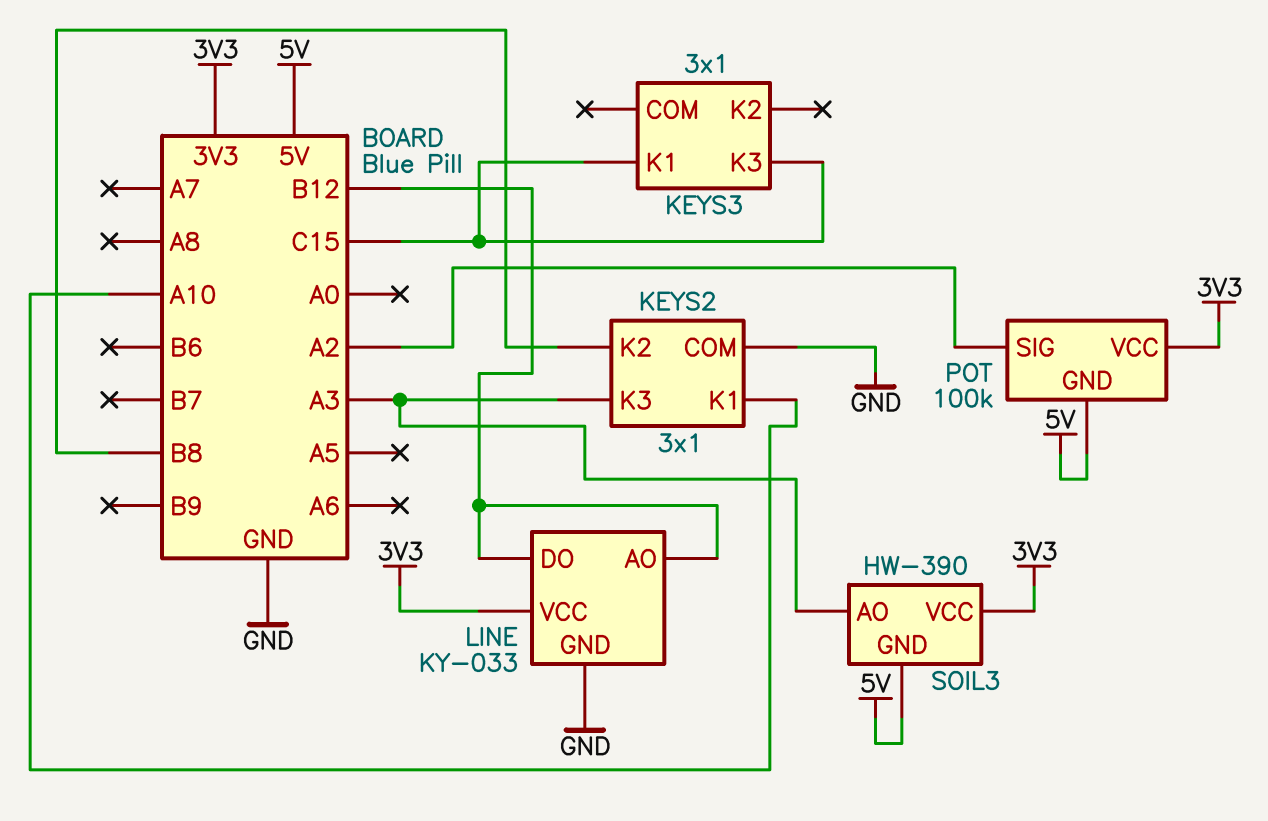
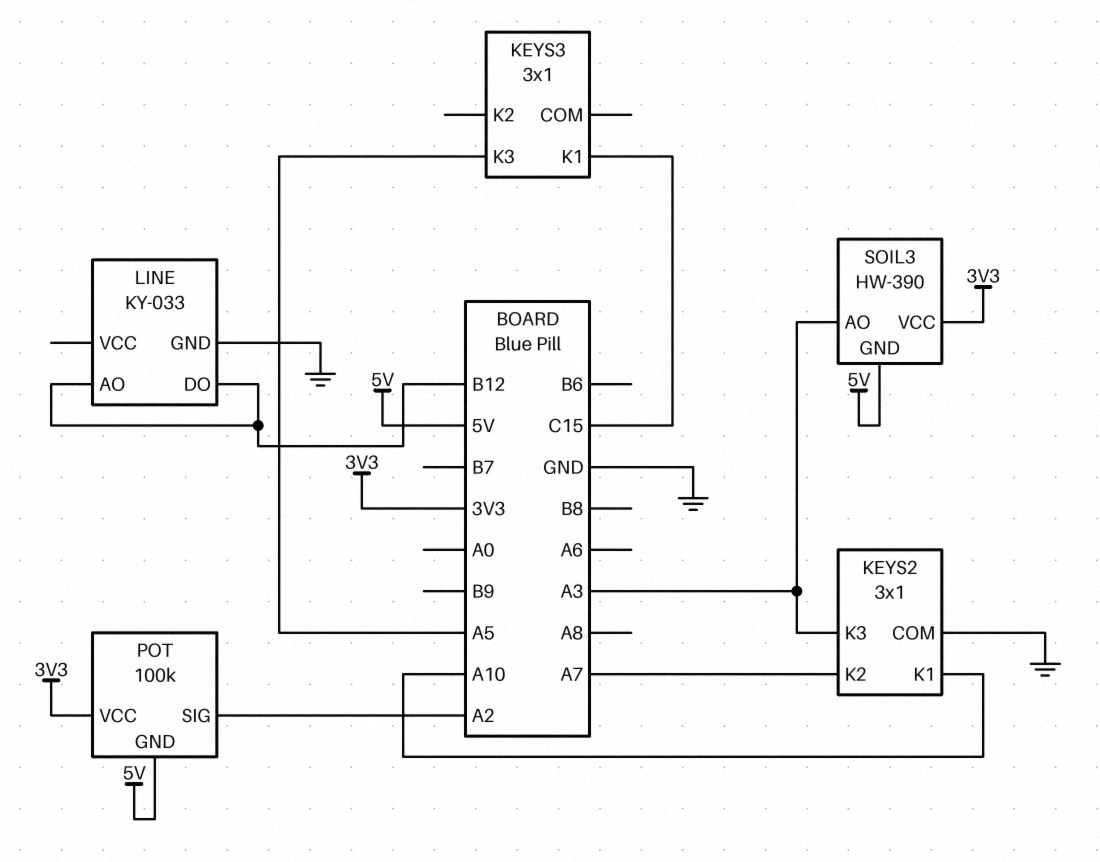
KEYS2 pin K2: B8 -> A7
KEYS3 pin K3: C15 -> A5
LINE pin VCC: 3V3 -> none

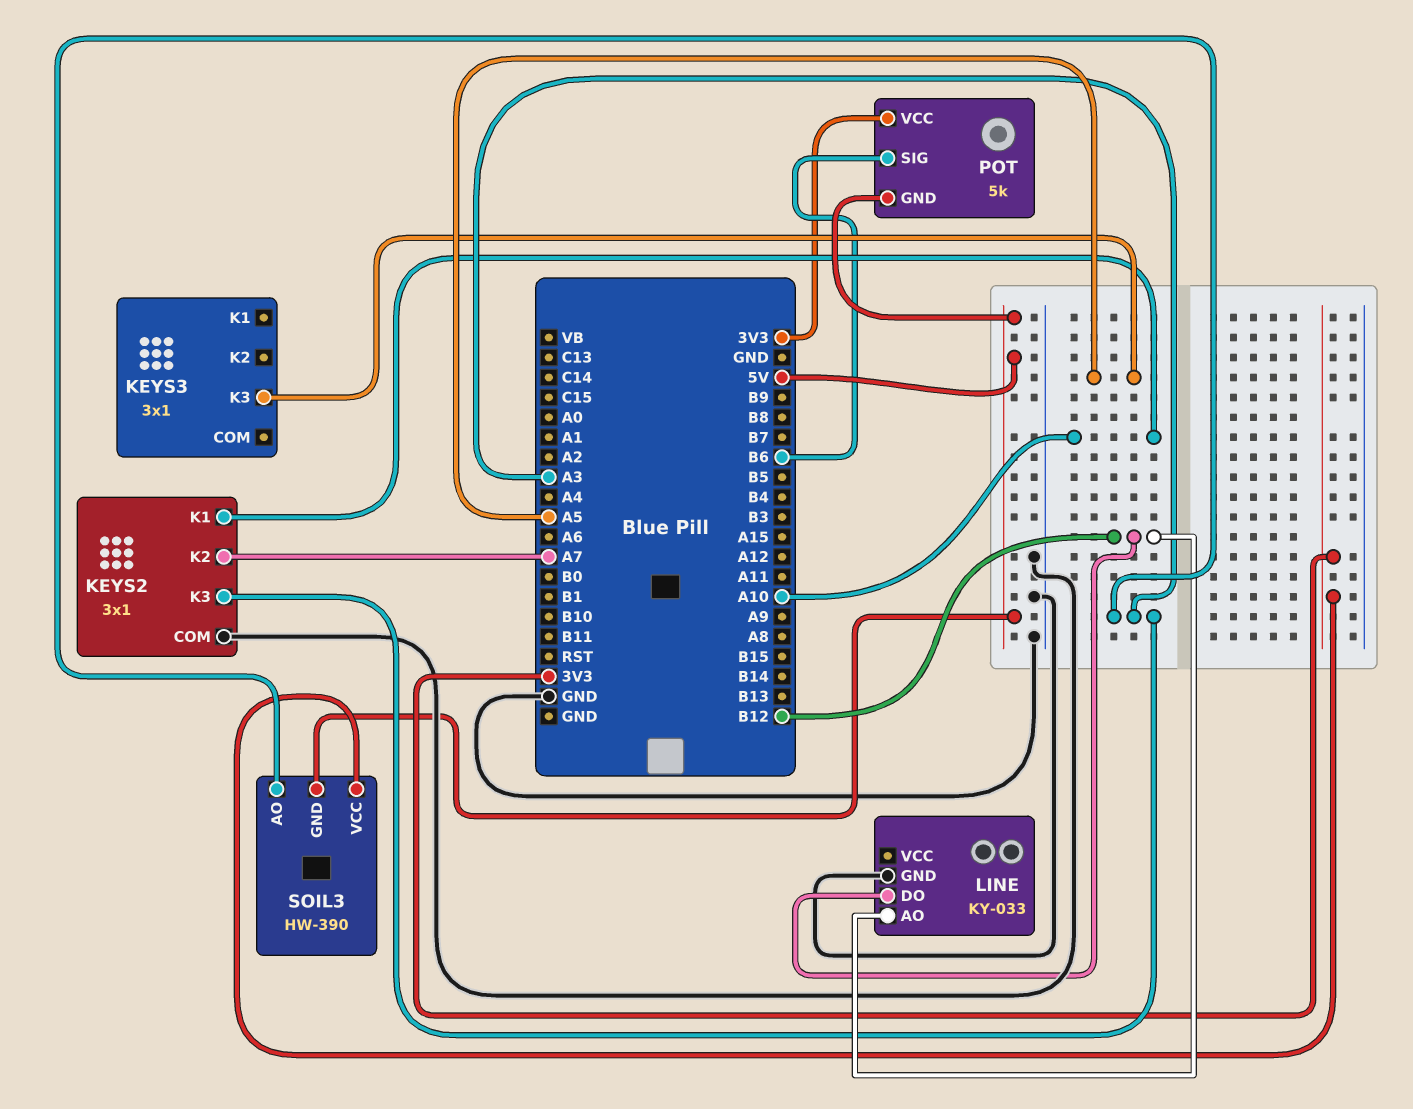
KEYS3 pin K1: C15 -> none
POT: 100k -> 5k
POT pin SIG: A2 -> B6

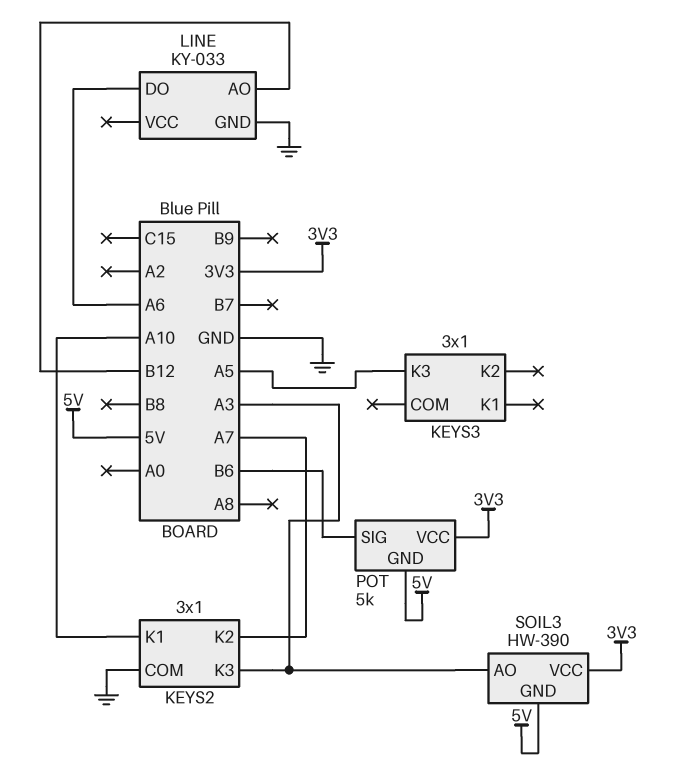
LINE pin DO: B12 -> A6

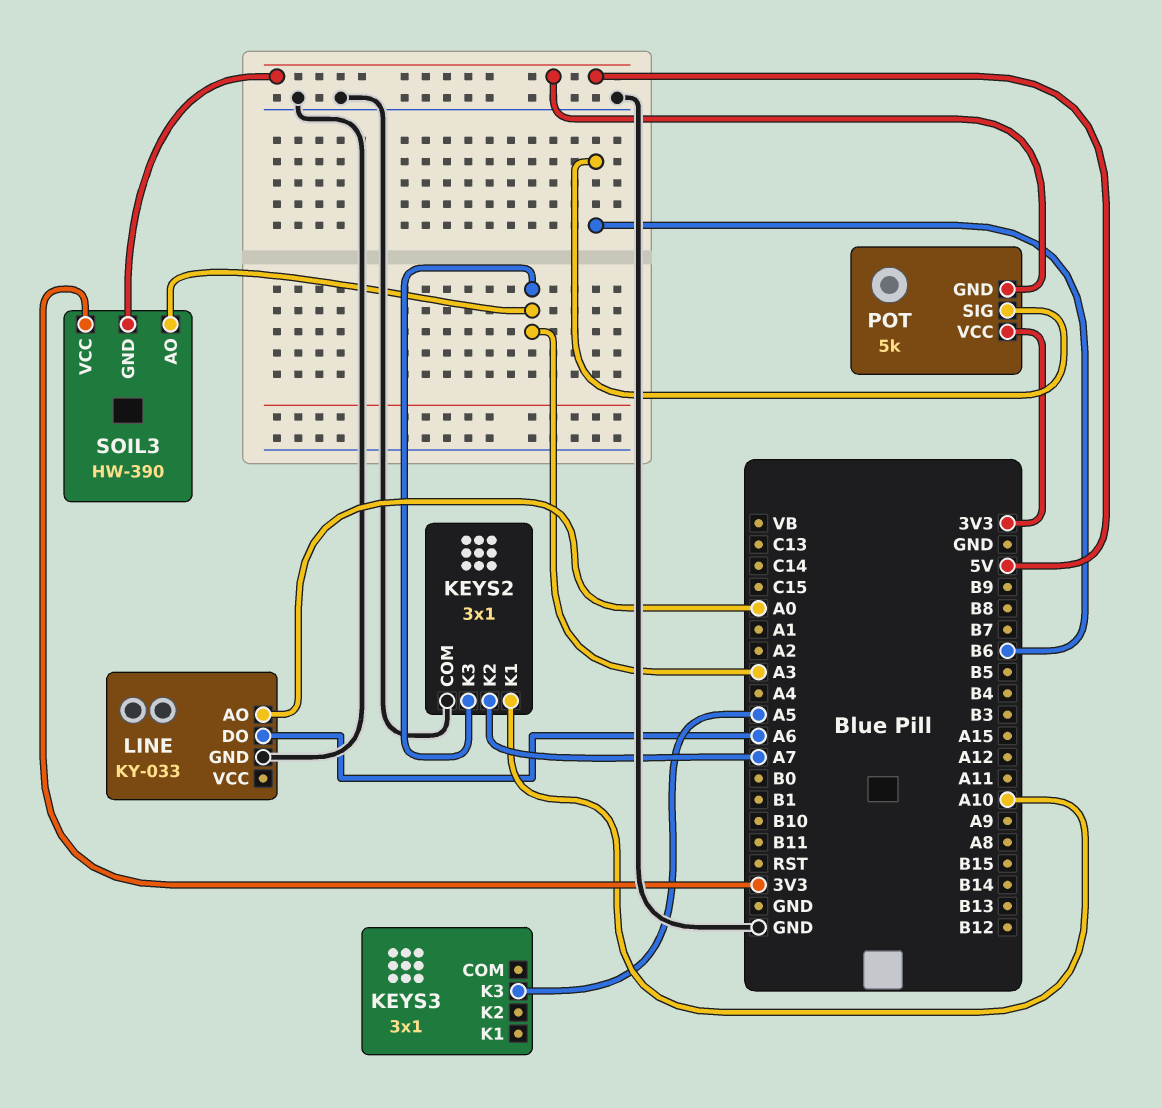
LINE pin AO: B12 -> A0

